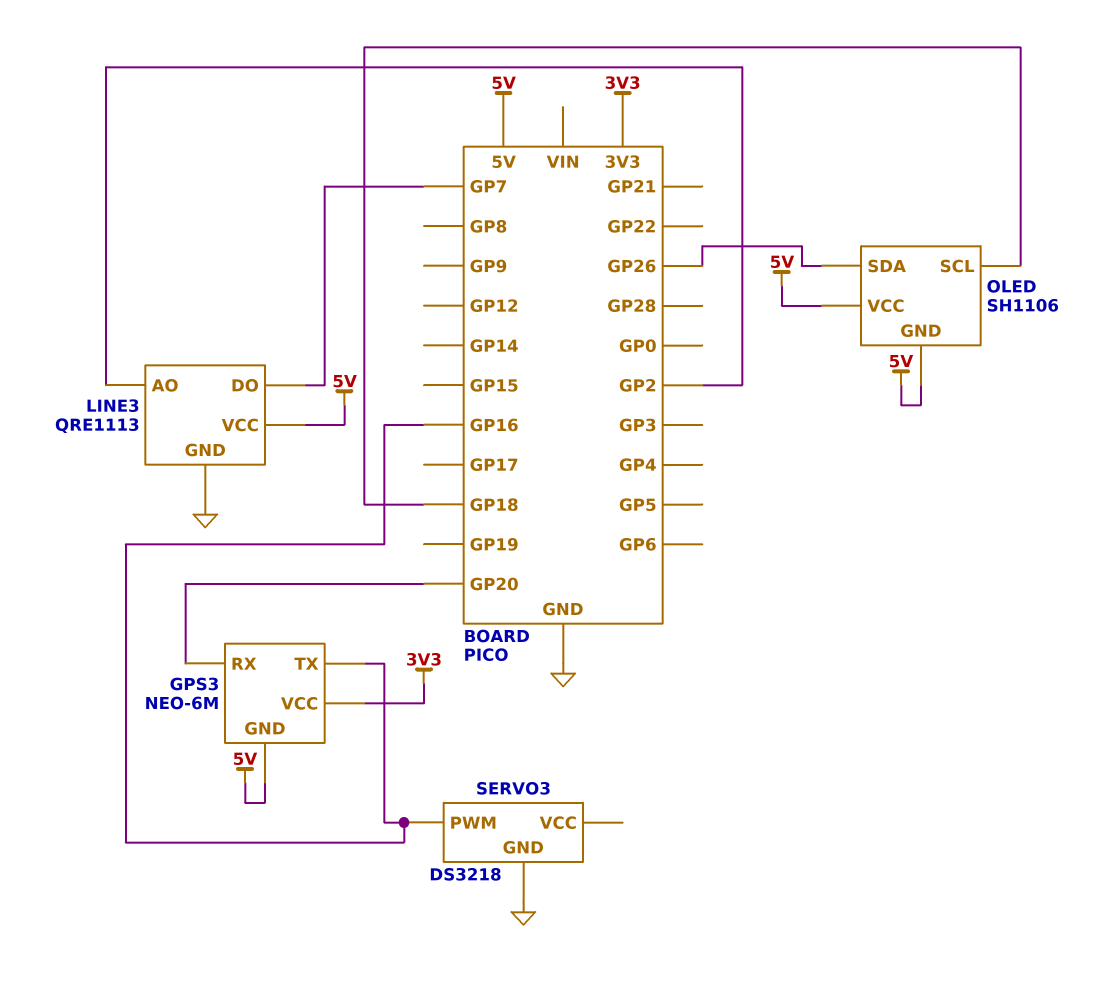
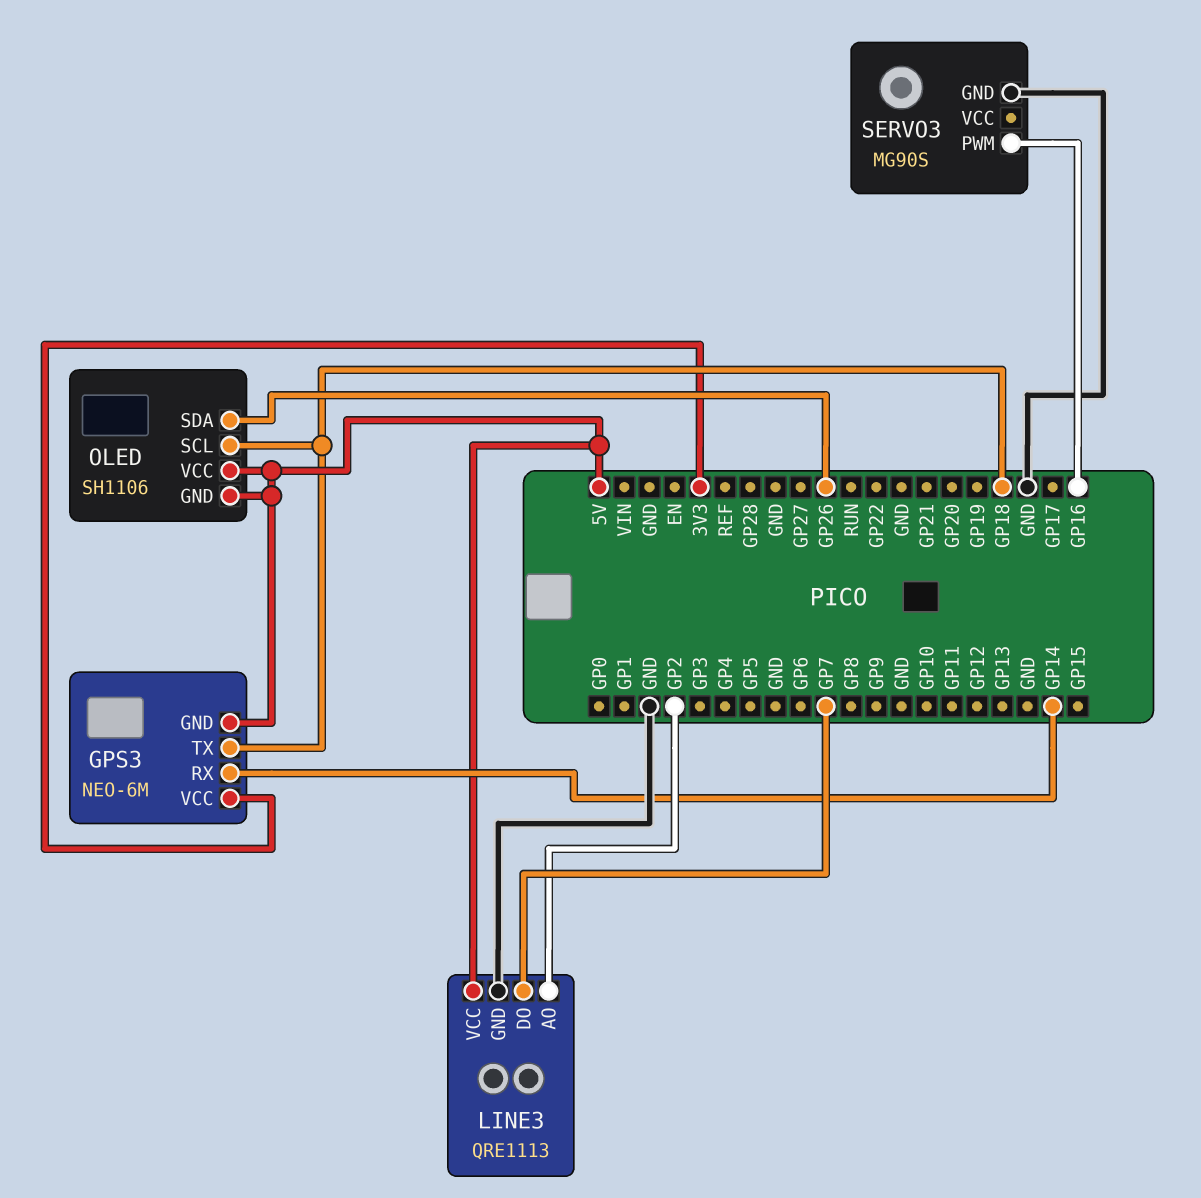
GPS3 pin RX: GP20 -> GP14
GPS3 pin TX: GP16 -> GP18
SERVO3: DS3218 -> MG90S

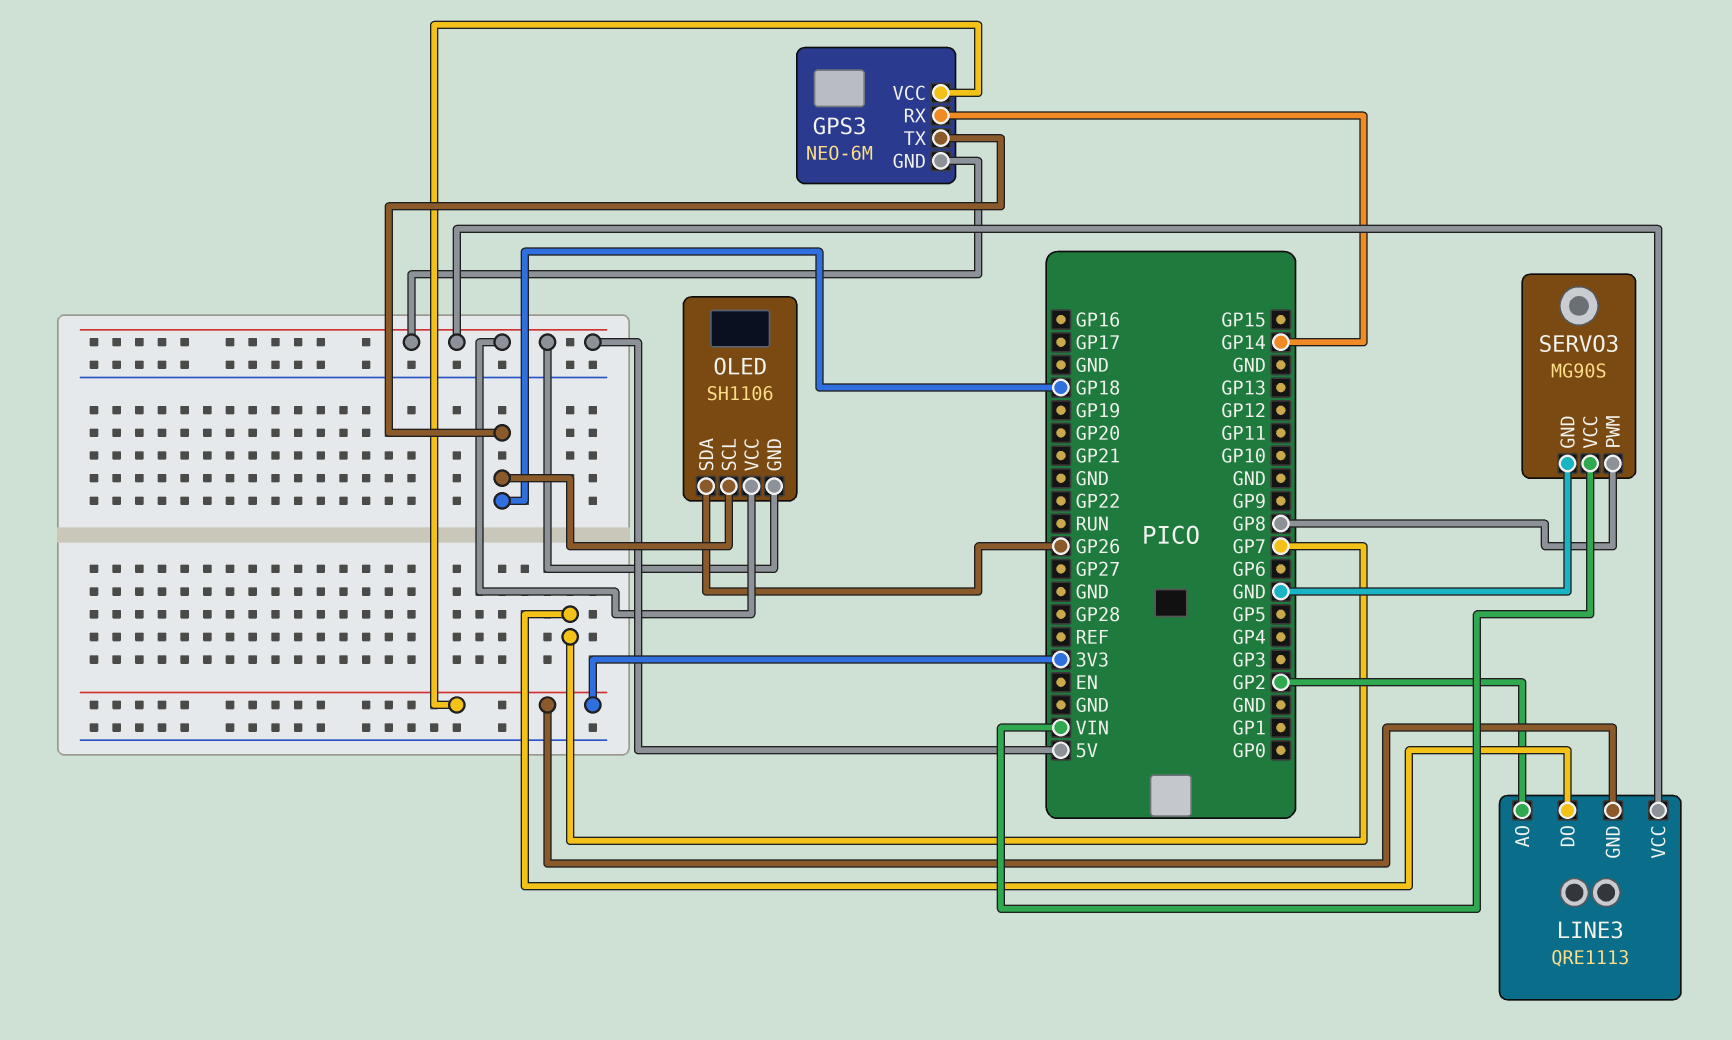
LINE3 pin GND: GND -> 3V3
SERVO3 pin PWM: GP16 -> GP8
SERVO3 pin VCC: none -> VIN

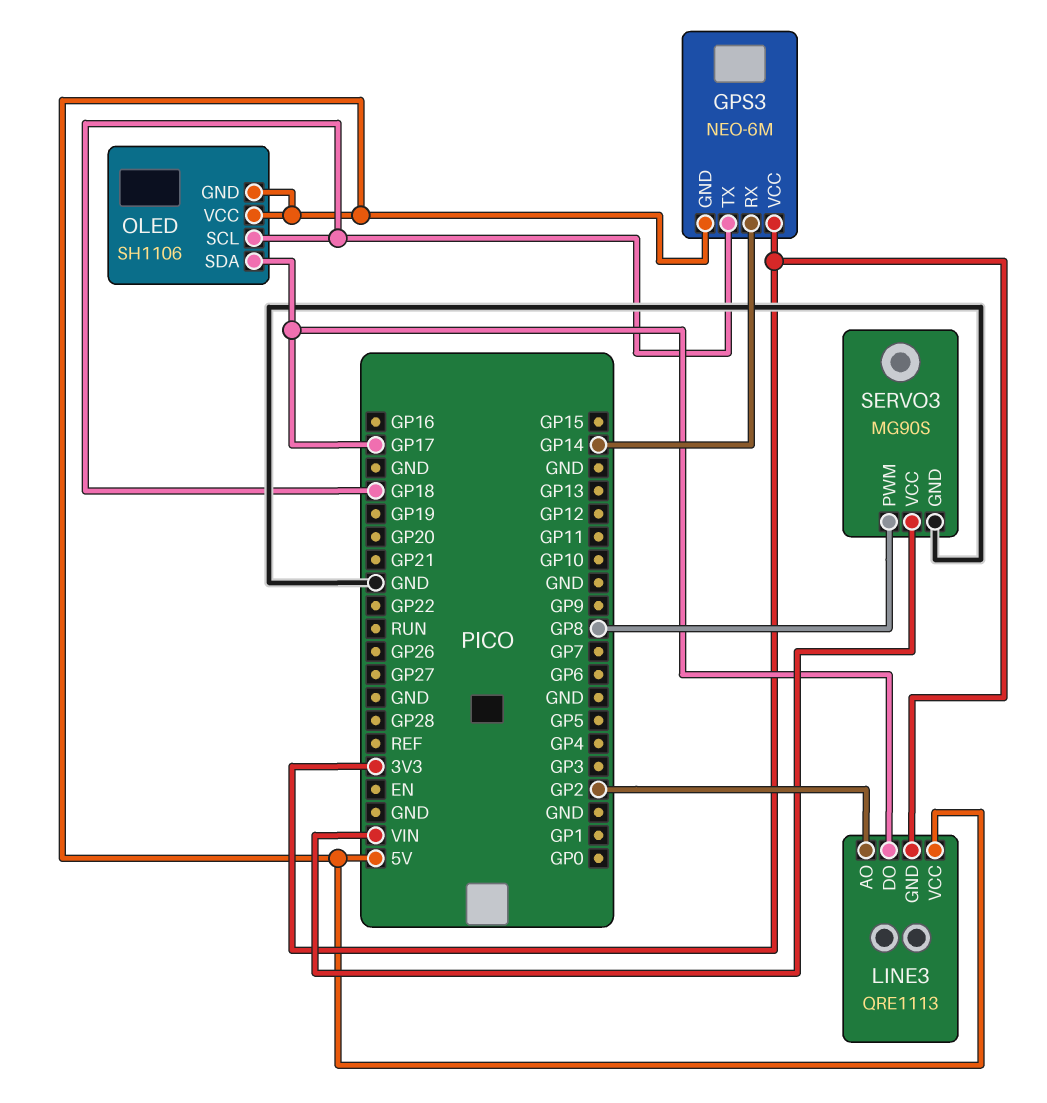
LINE3 pin DO: GP7 -> GP17
OLED pin SDA: GP26 -> GP17

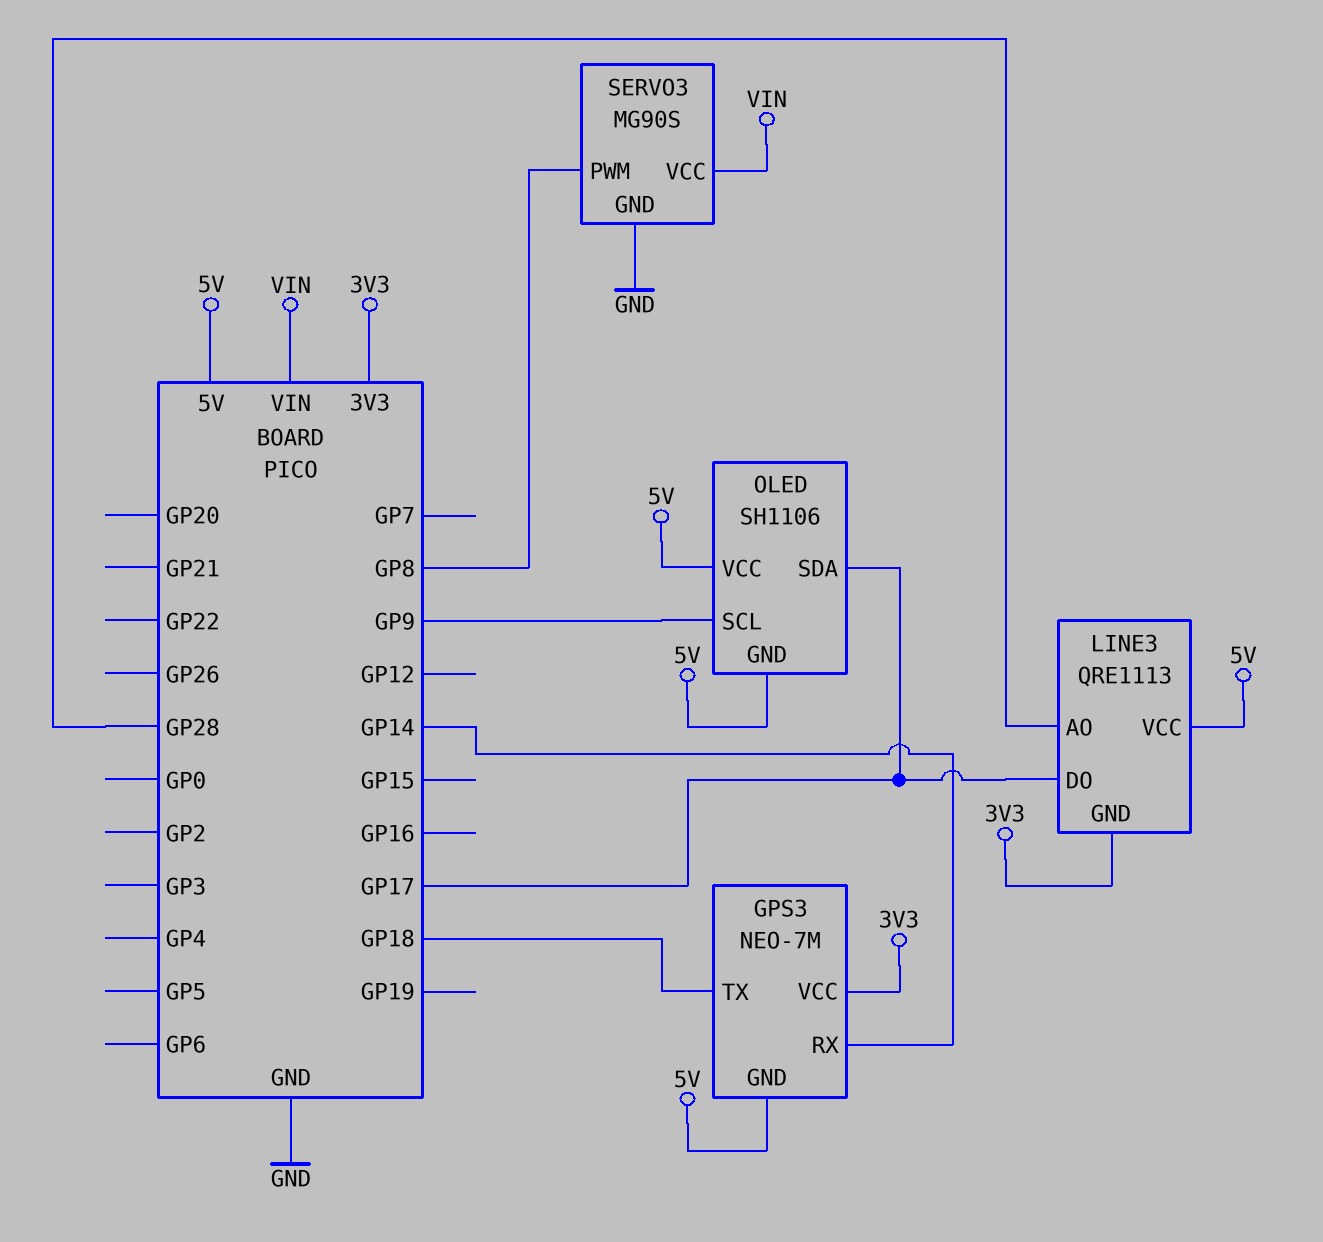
GPS3: NEO-6M -> NEO-7M
LINE3 pin AO: GP2 -> GP28
OLED pin SCL: GP18 -> GP9

